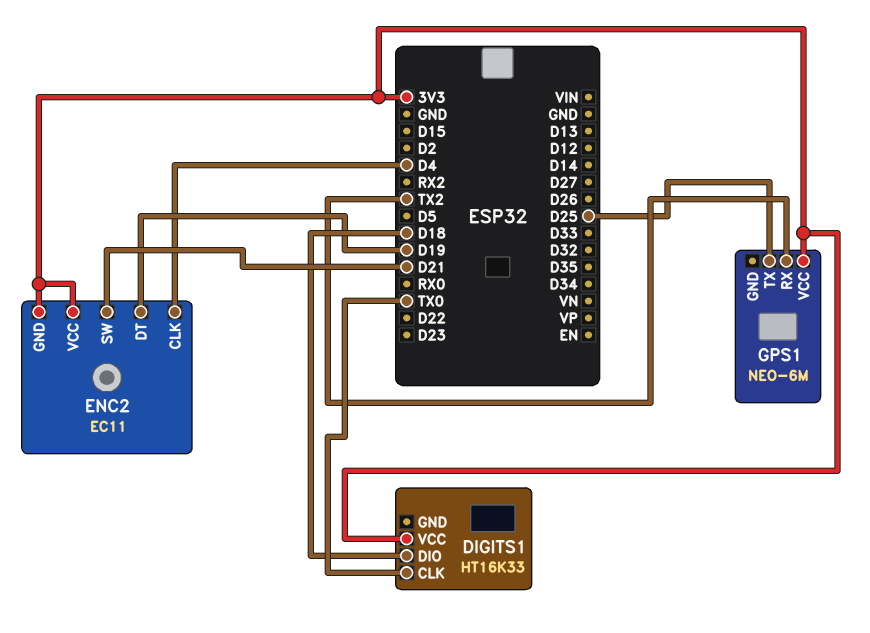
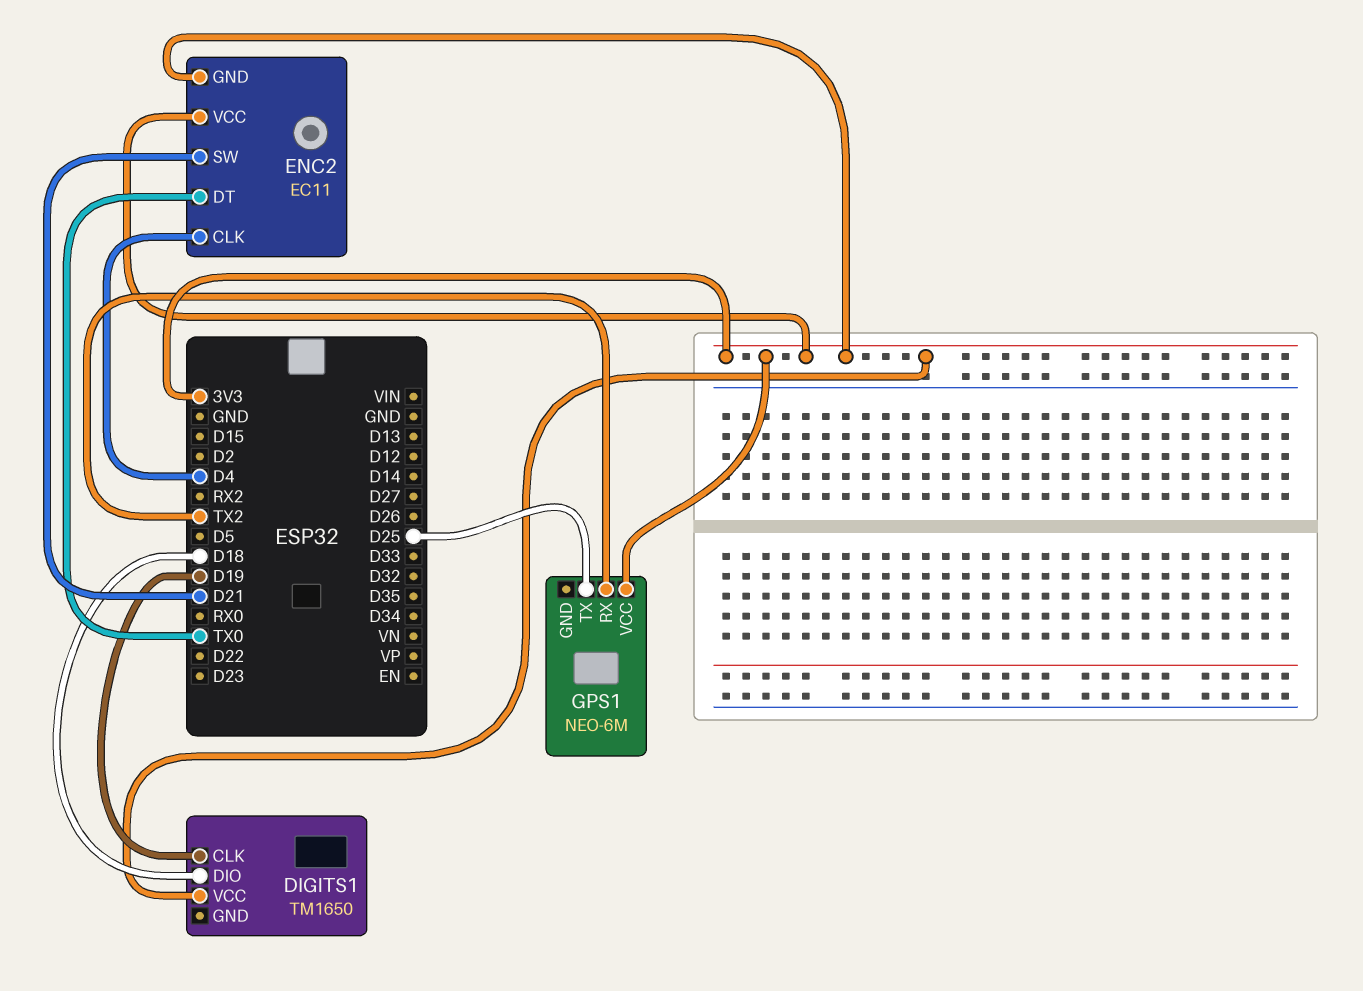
DIGITS1: HT16K33 -> TM1650
DIGITS1 pin CLK: TX0 -> D19
ENC2 pin DT: D19 -> TX0

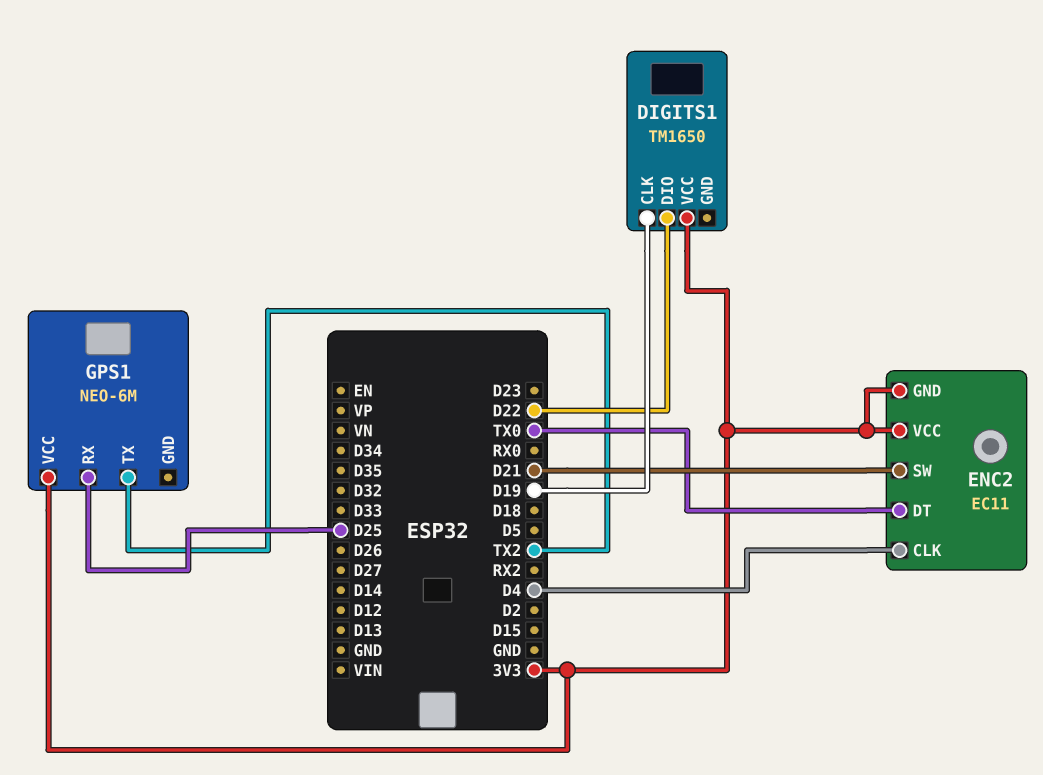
DIGITS1 pin DIO: D18 -> D22
GPS1 pin RX: TX2 -> D25
GPS1 pin TX: D25 -> TX2

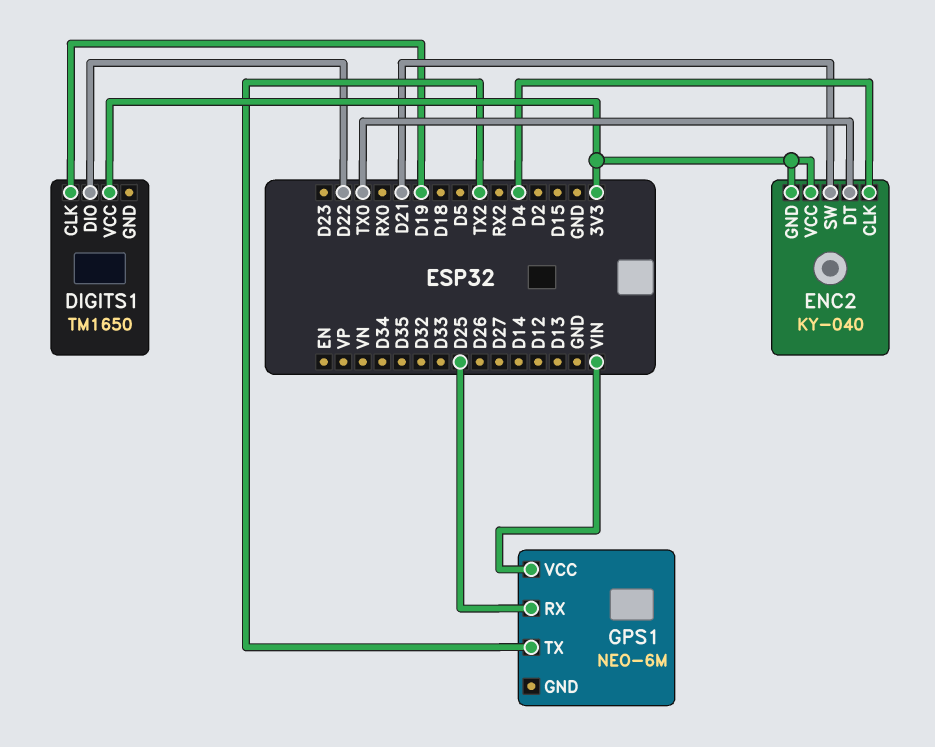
ENC2: EC11 -> KY-040
GPS1 pin VCC: 3V3 -> VIN

